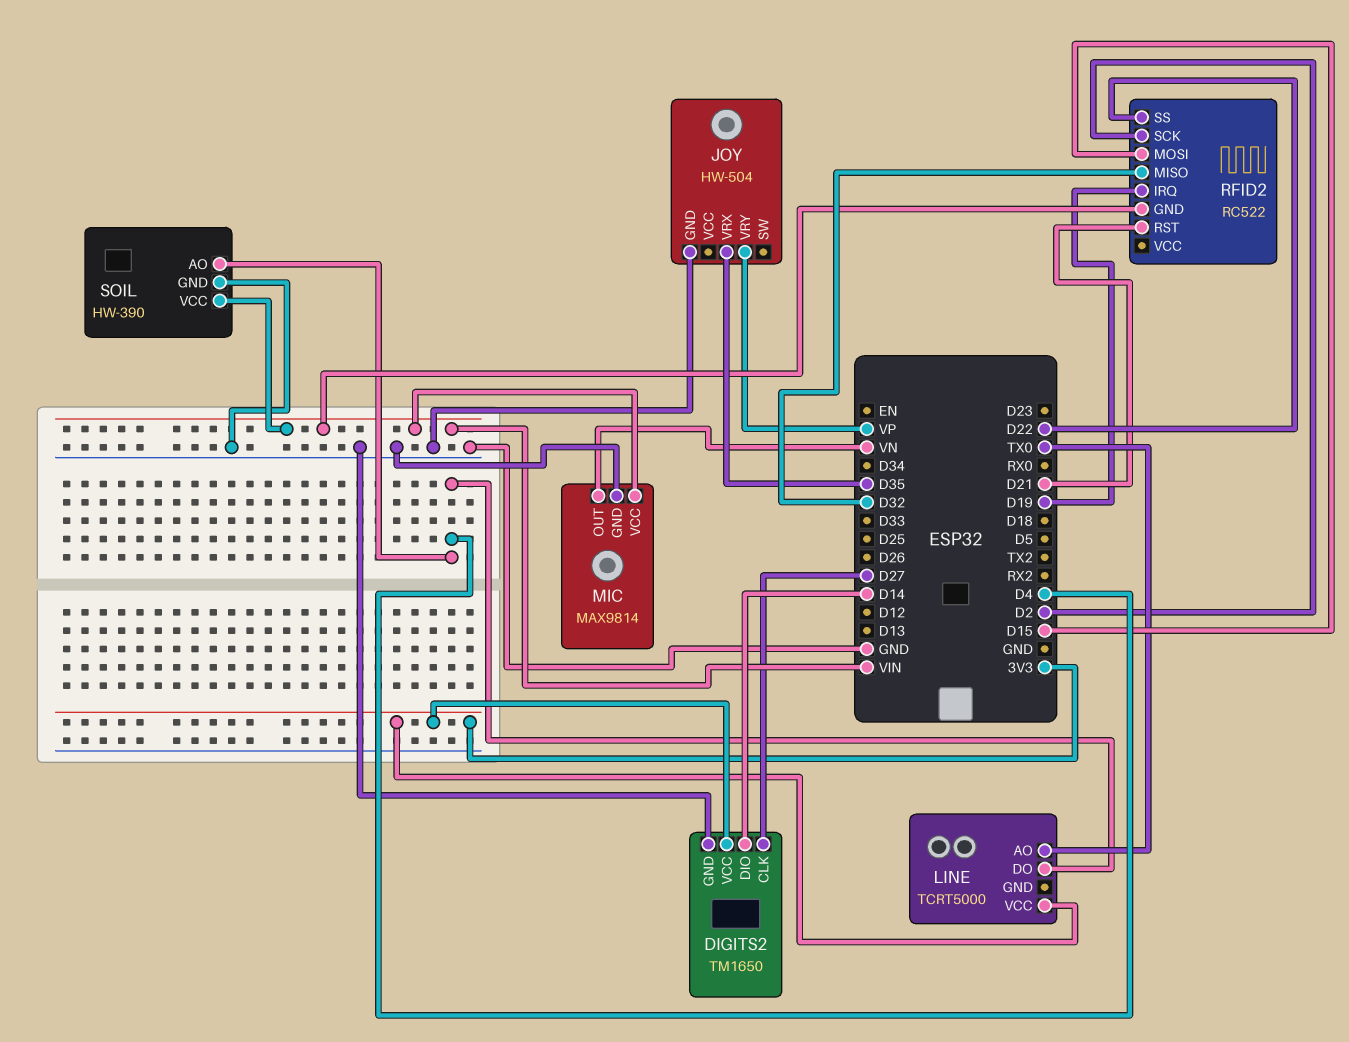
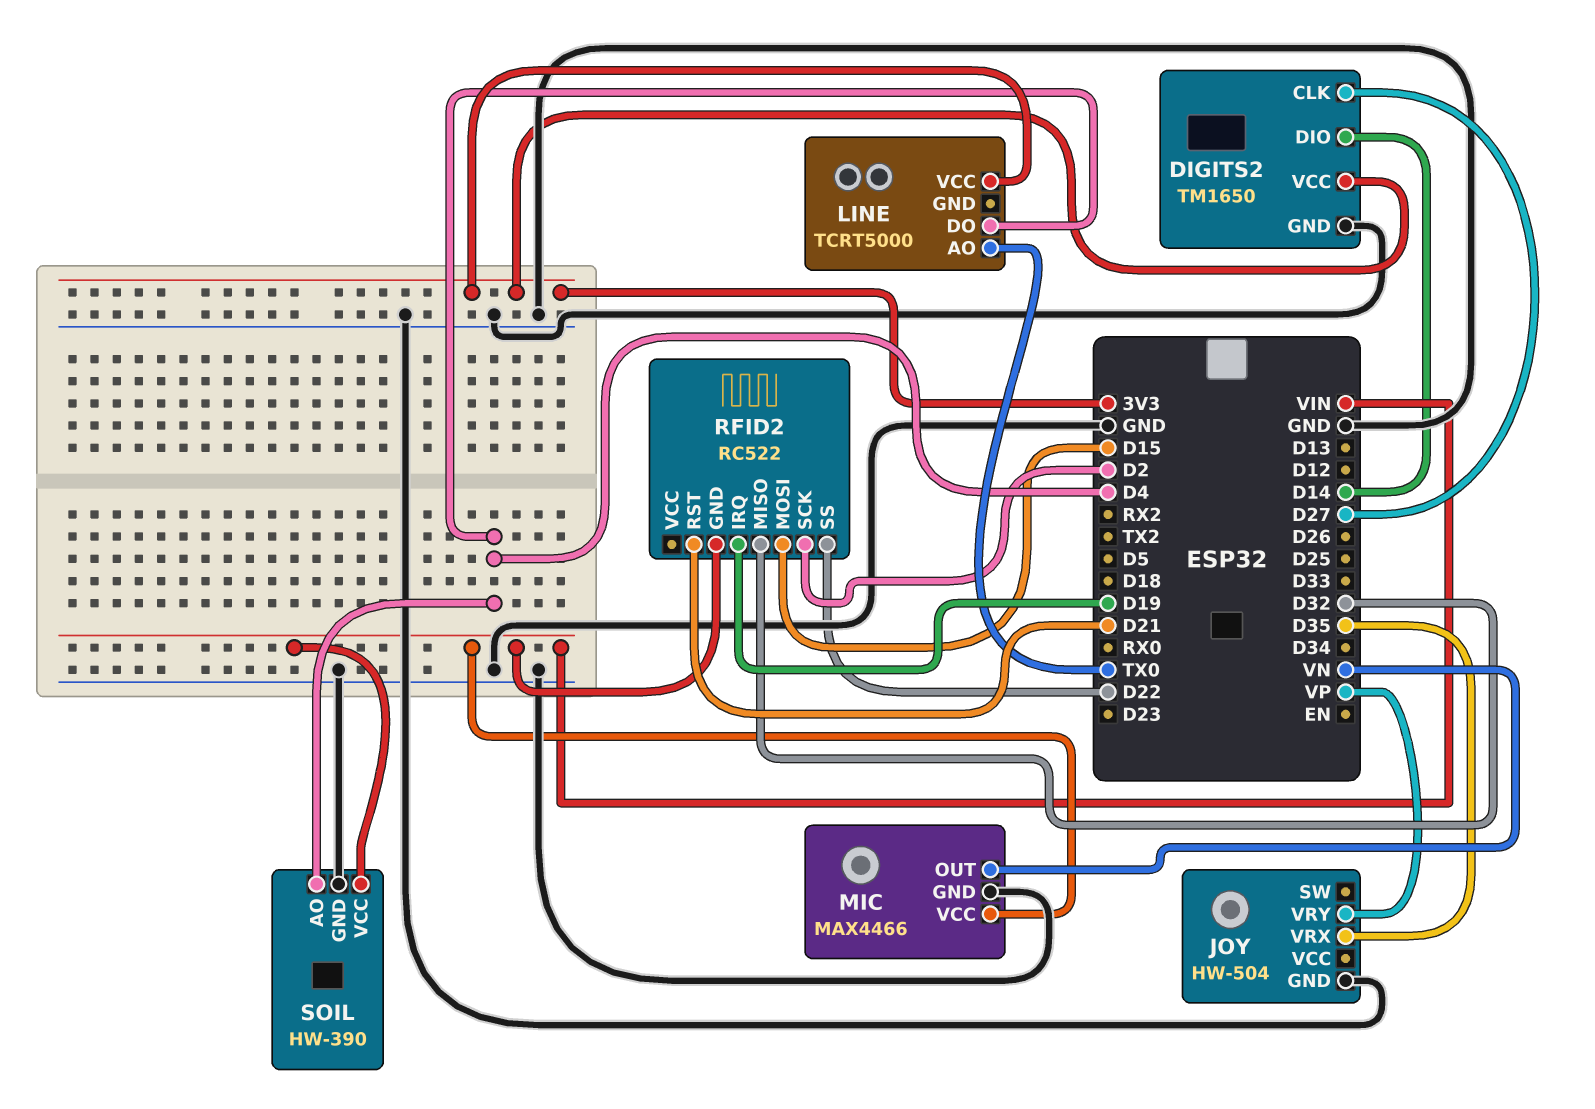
MIC: MAX9814 -> MAX4466

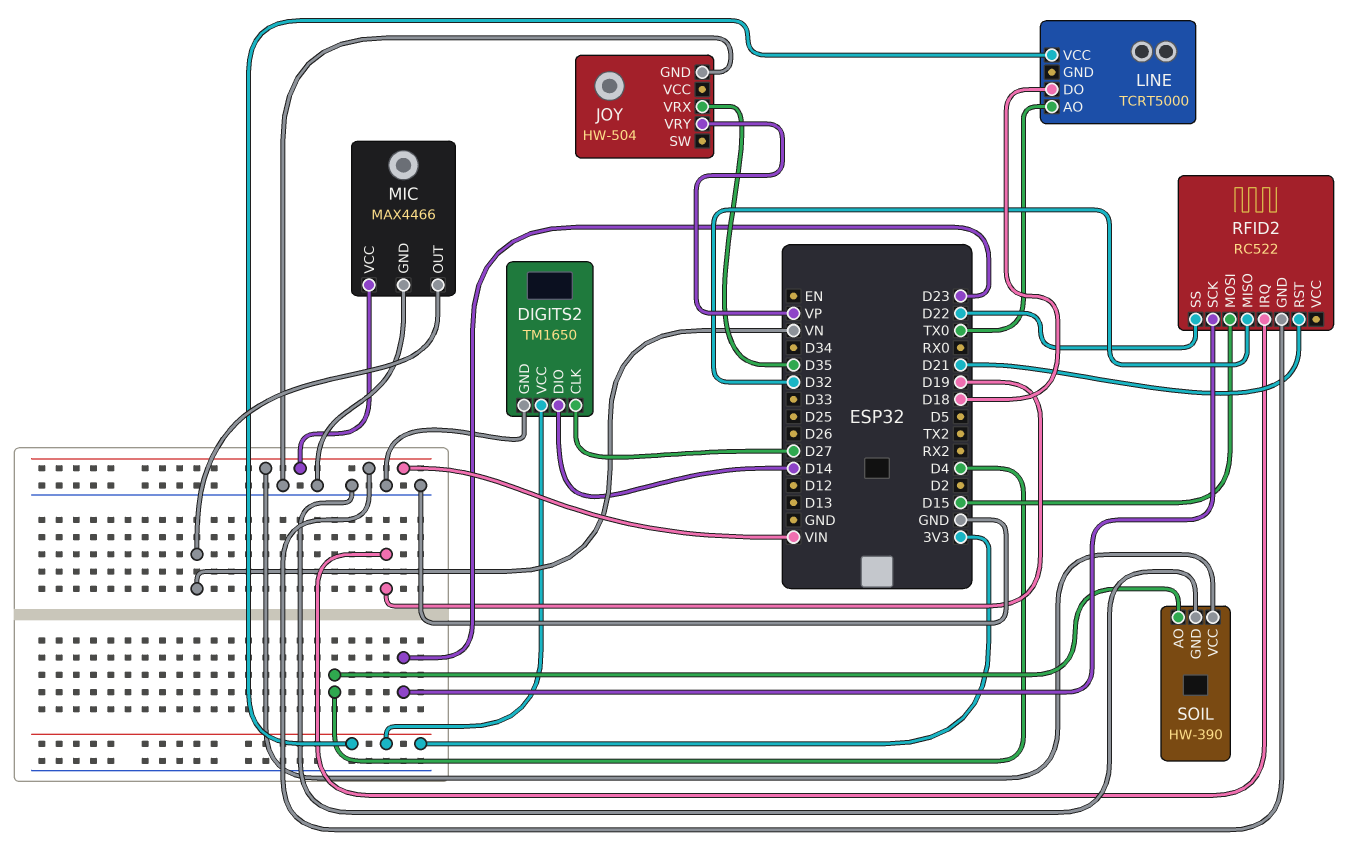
LINE pin DO: D4 -> D18
RFID2 pin SCK: D2 -> D23

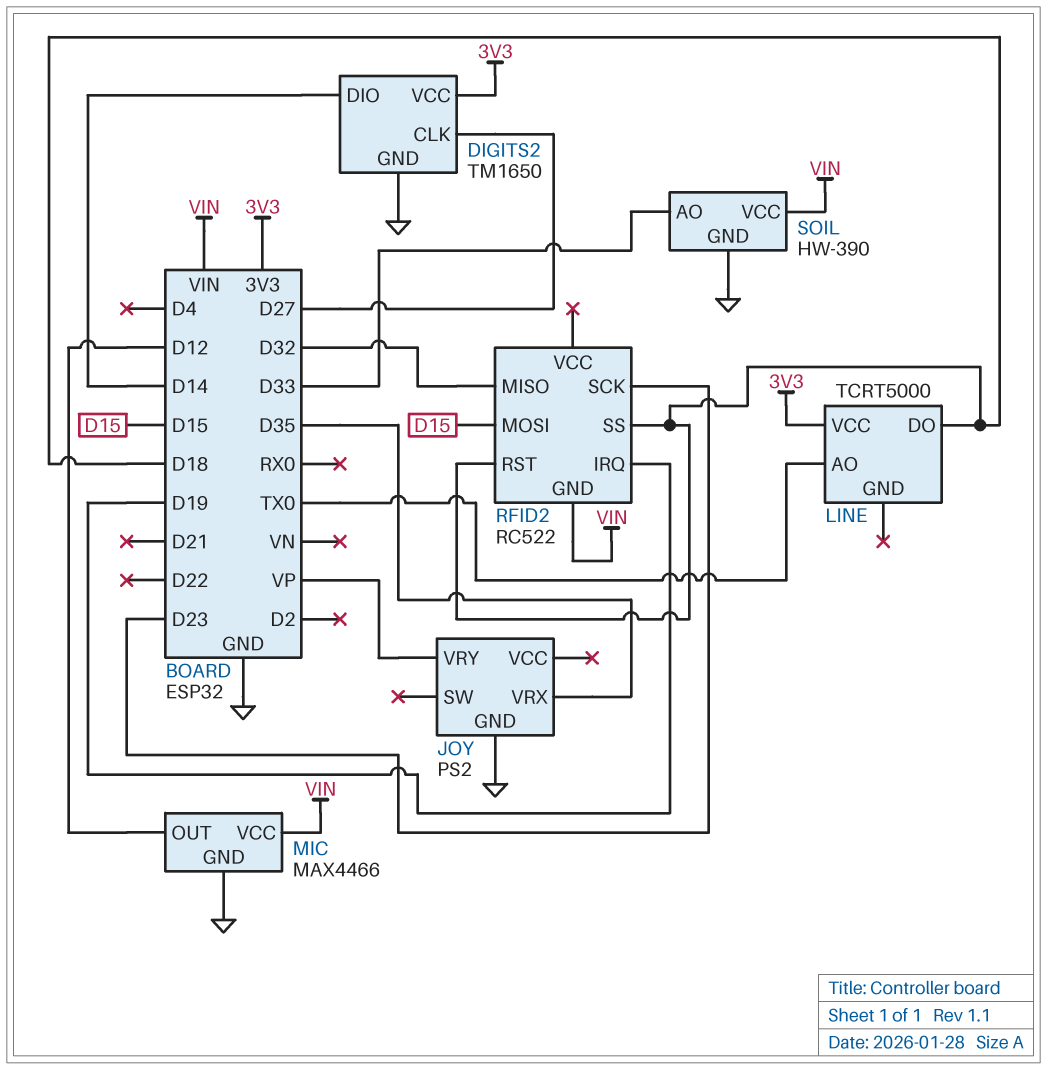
JOY: HW-504 -> PS2
MIC pin OUT: VN -> D12
RFID2 pin RST: D21 -> D18
RFID2 pin SS: D22 -> D18
SOIL pin AO: D4 -> D33

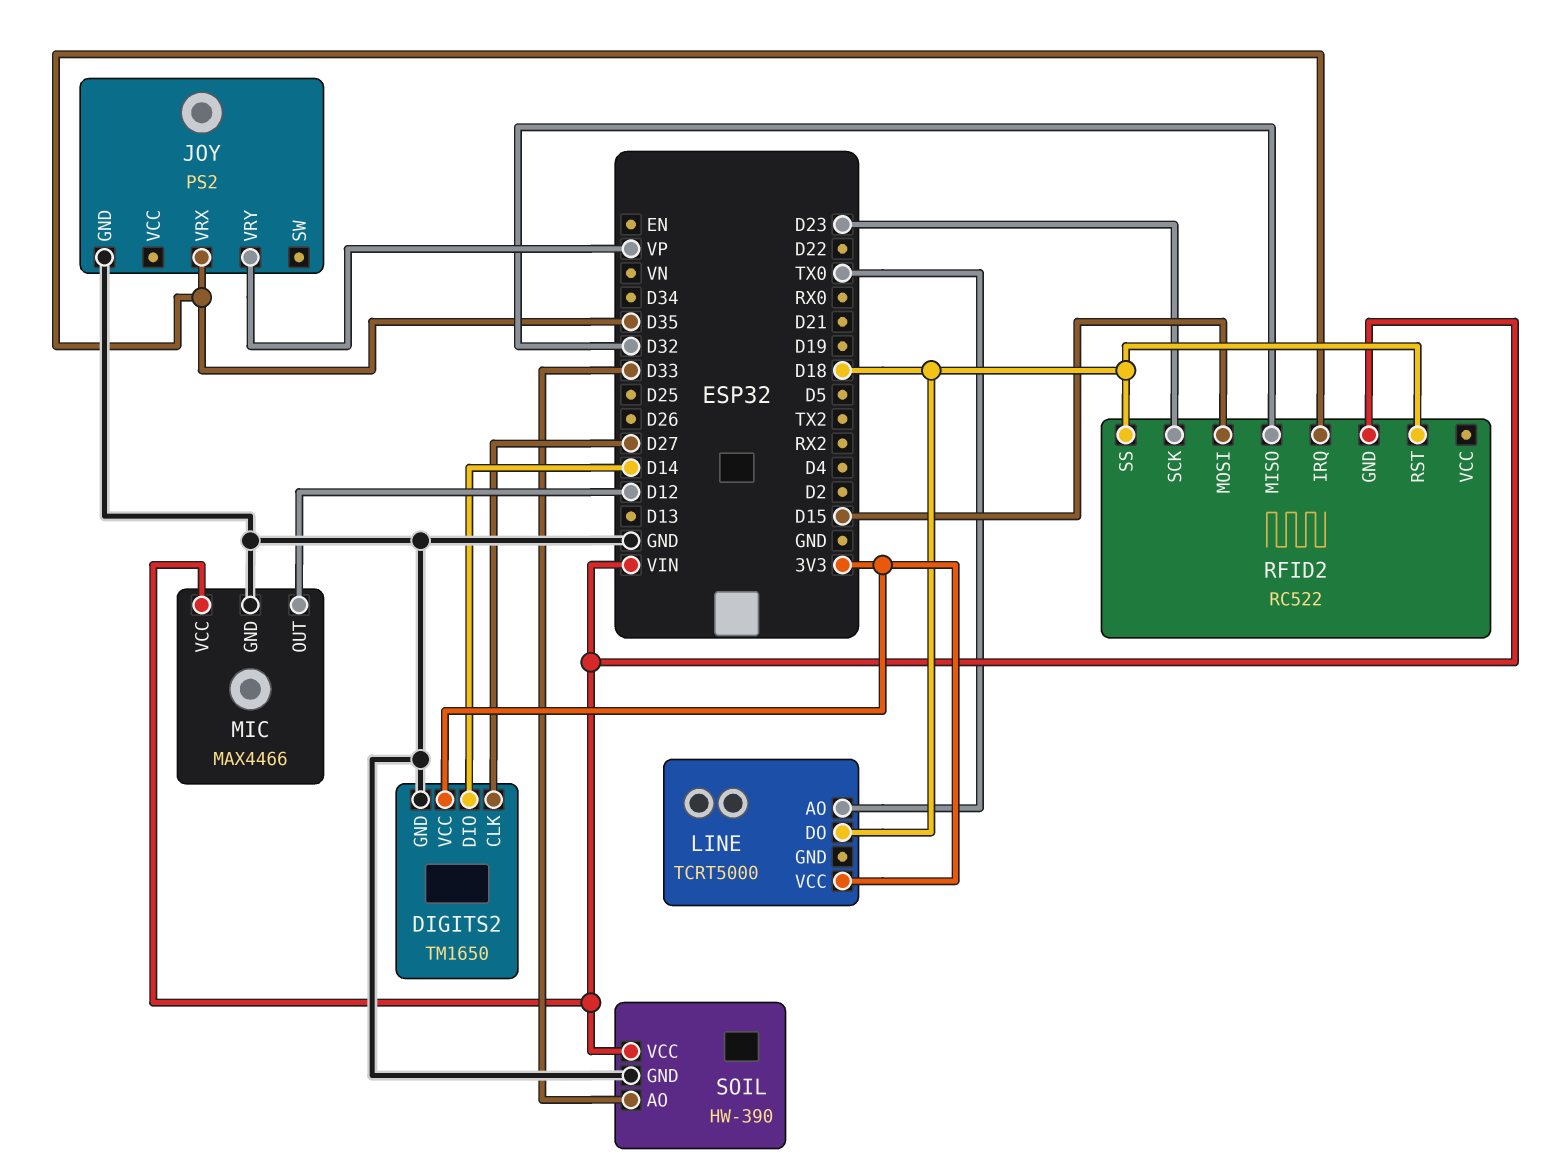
RFID2 pin IRQ: D19 -> D35

